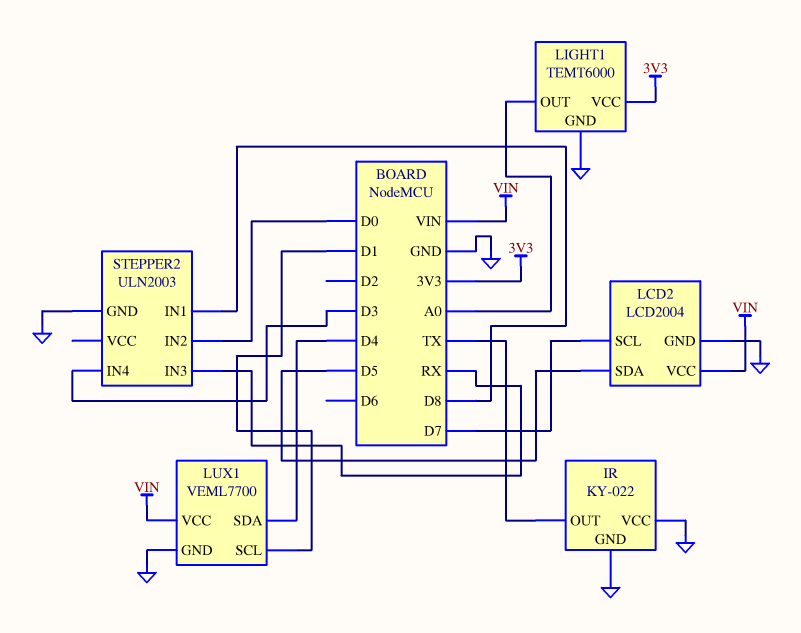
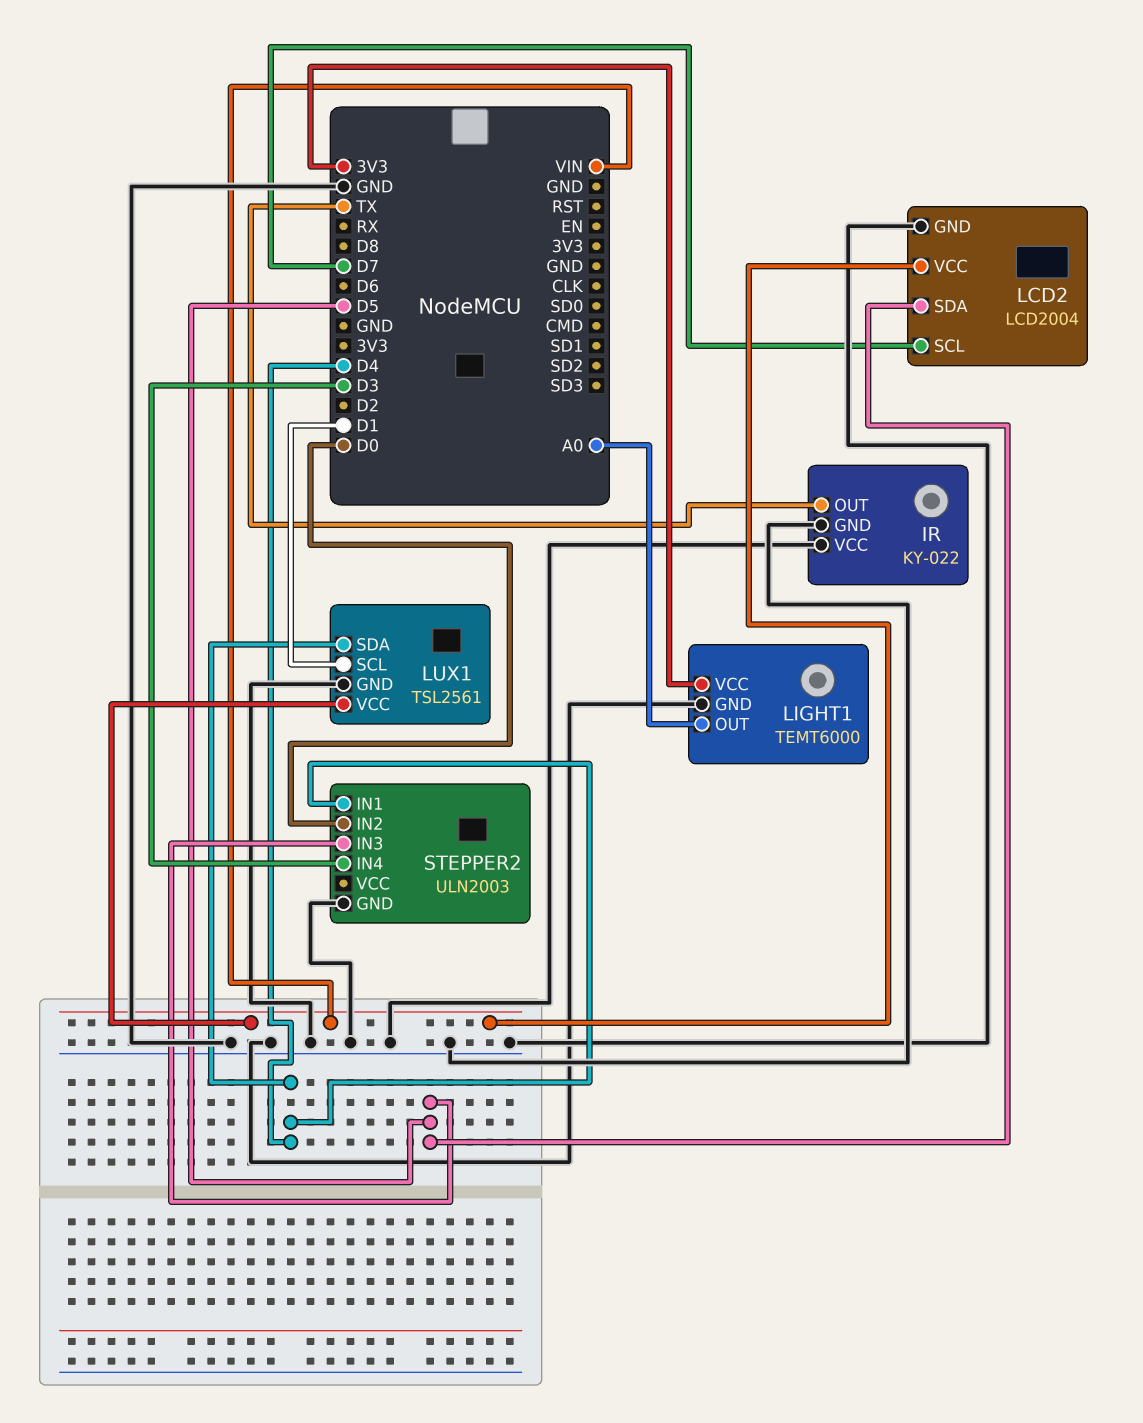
LUX1: VEML7700 -> TSL2561
STEPPER2 pin IN1: D8 -> D4
STEPPER2 pin IN3: RX -> D5

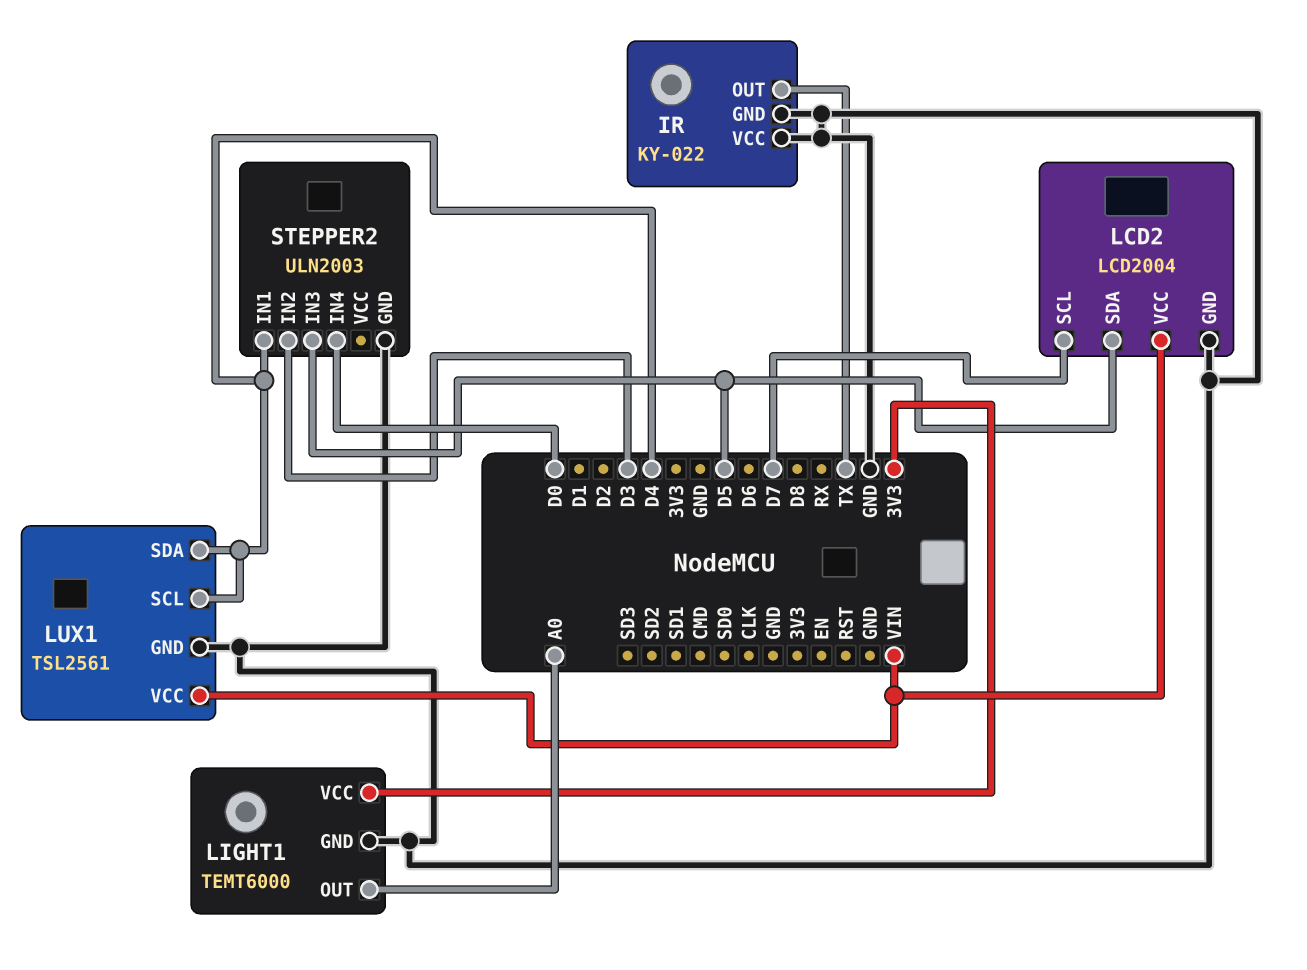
LUX1 pin SCL: D1 -> D4
STEPPER2 pin IN2: D0 -> D3
STEPPER2 pin IN4: D3 -> D0

